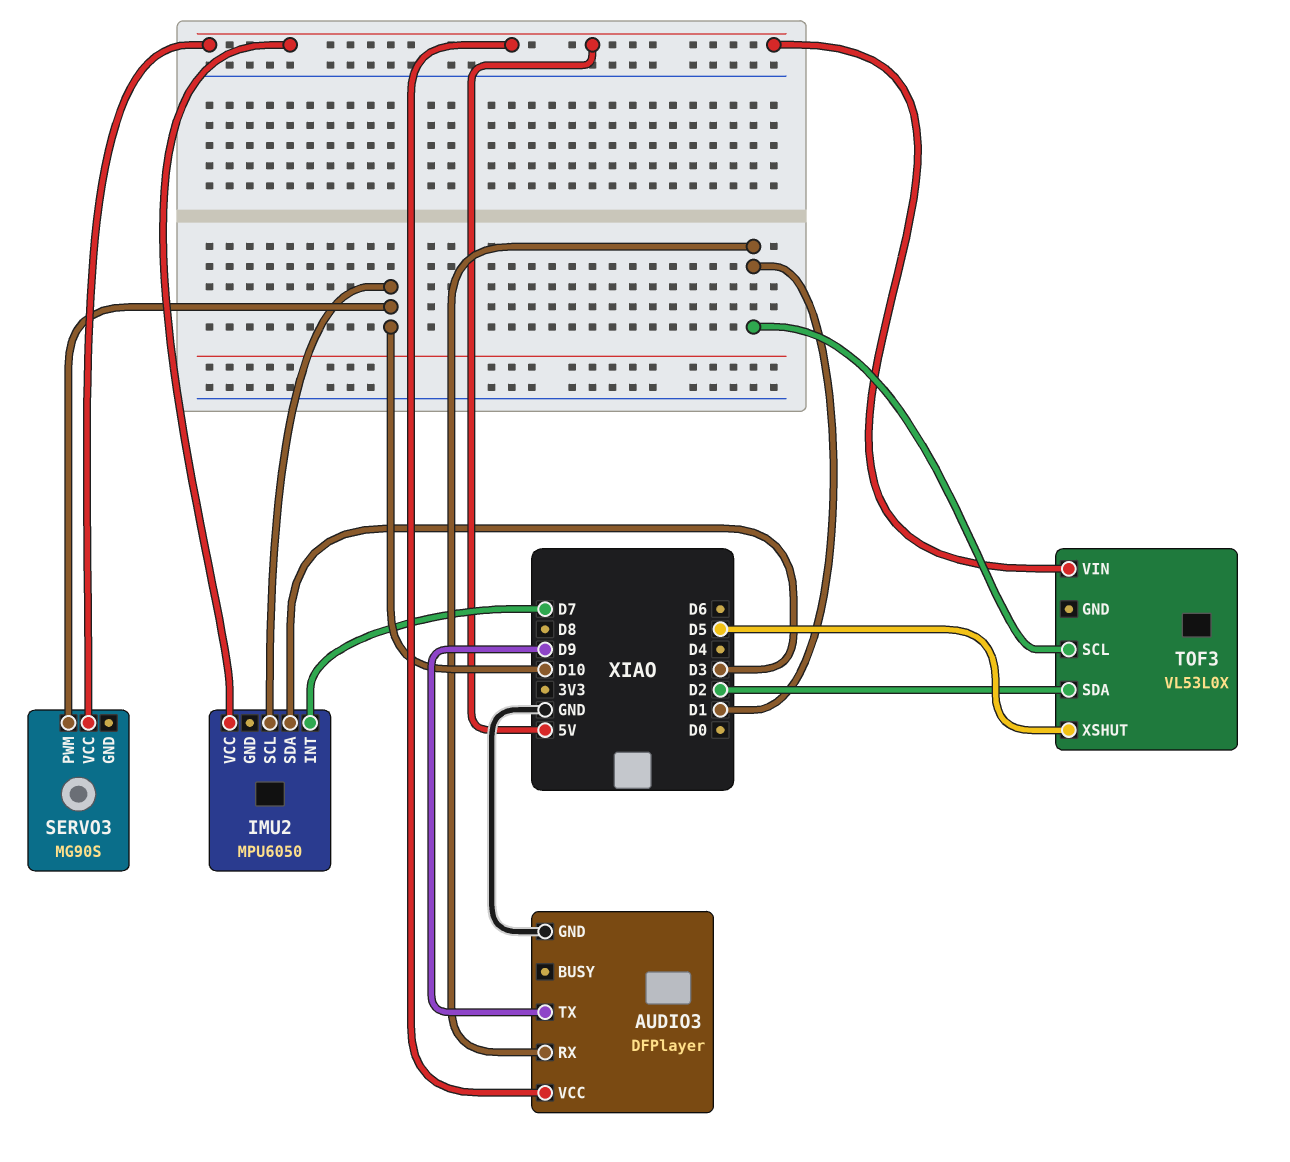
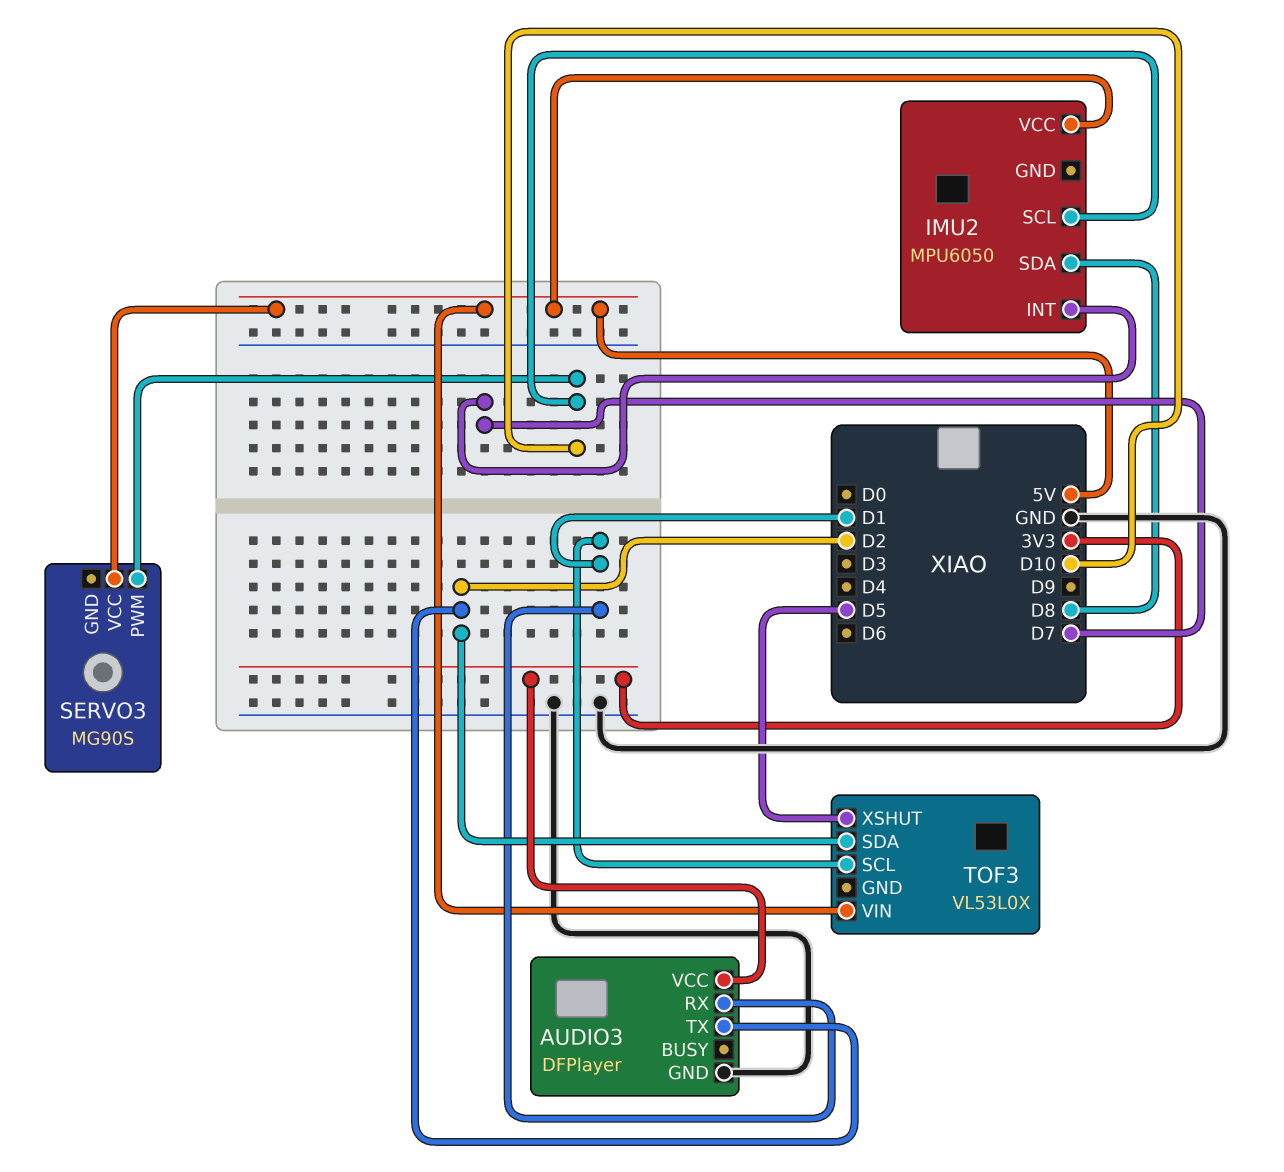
AUDIO3 pin TX: D9 -> D2
AUDIO3 pin VCC: 5V -> 3V3
IMU2 pin SDA: D3 -> D8

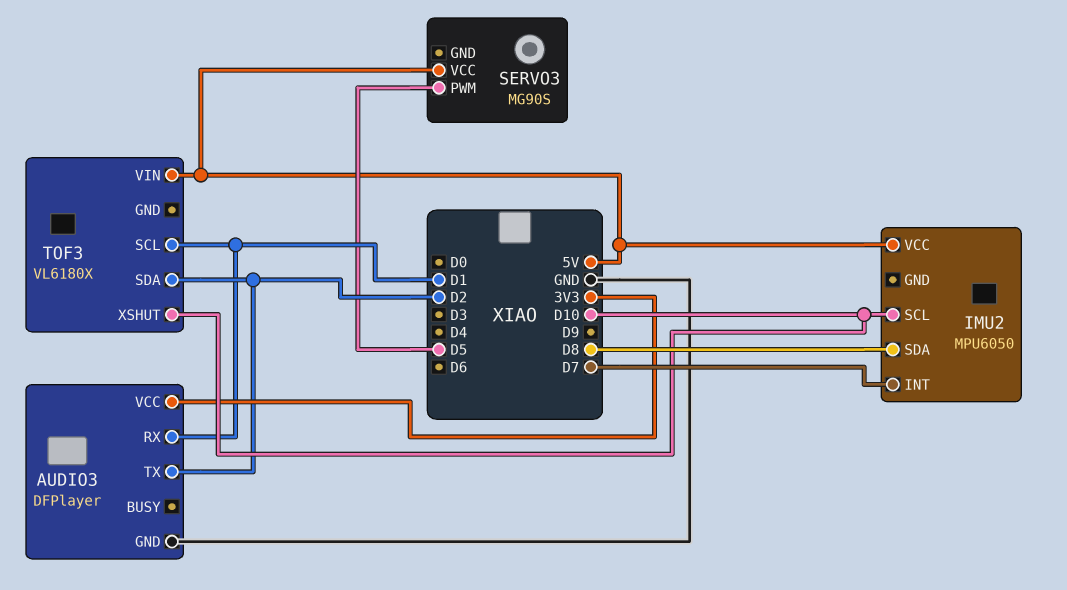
SERVO3 pin PWM: D10 -> D5
TOF3: VL53L0X -> VL6180X
TOF3 pin XSHUT: D5 -> D10

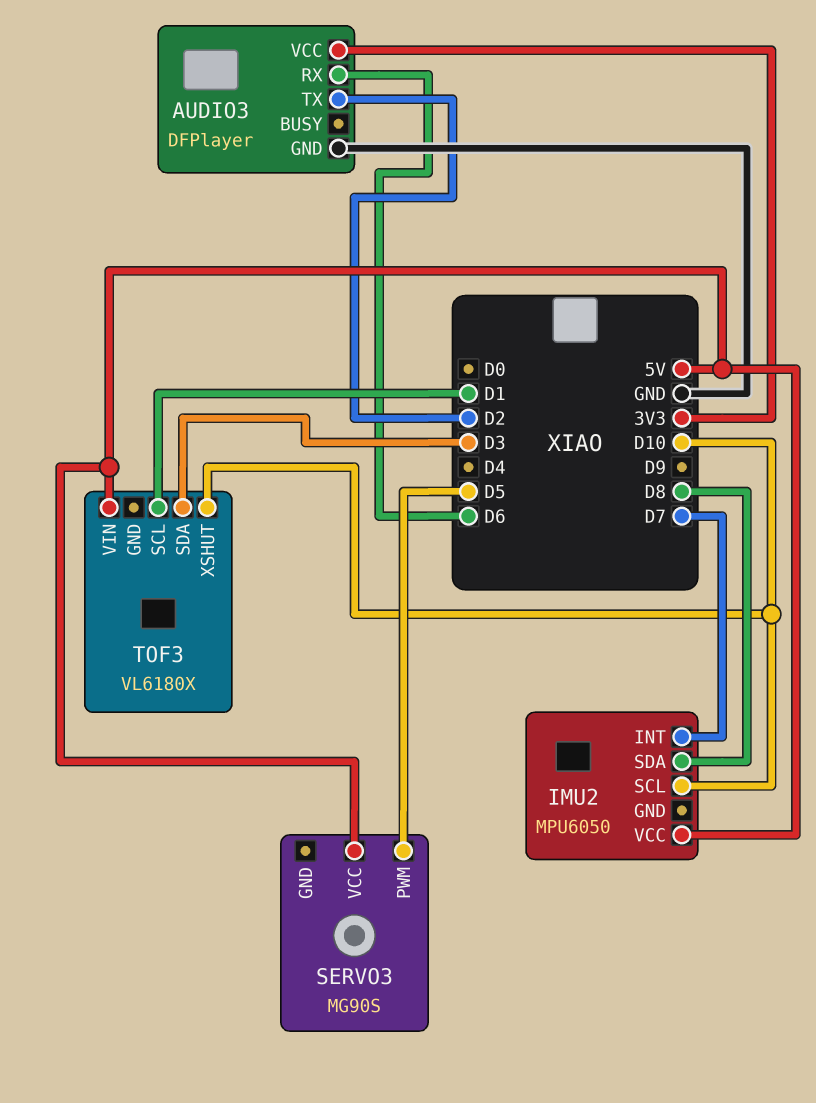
AUDIO3 pin RX: D1 -> D6
TOF3 pin SDA: D2 -> D3

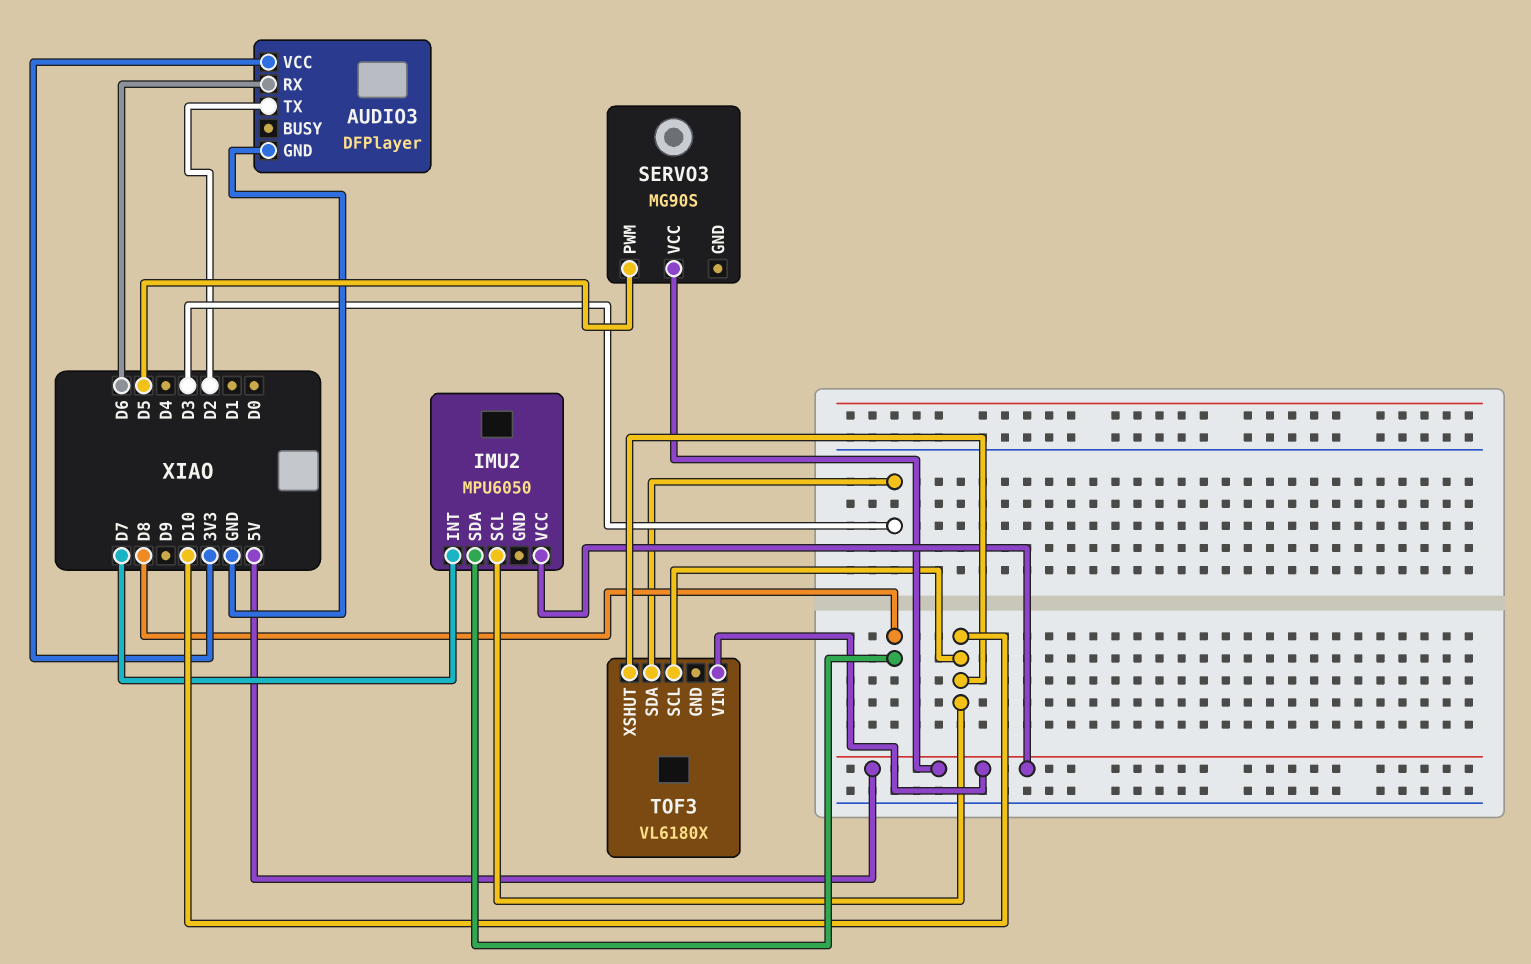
TOF3 pin SCL: D1 -> D10

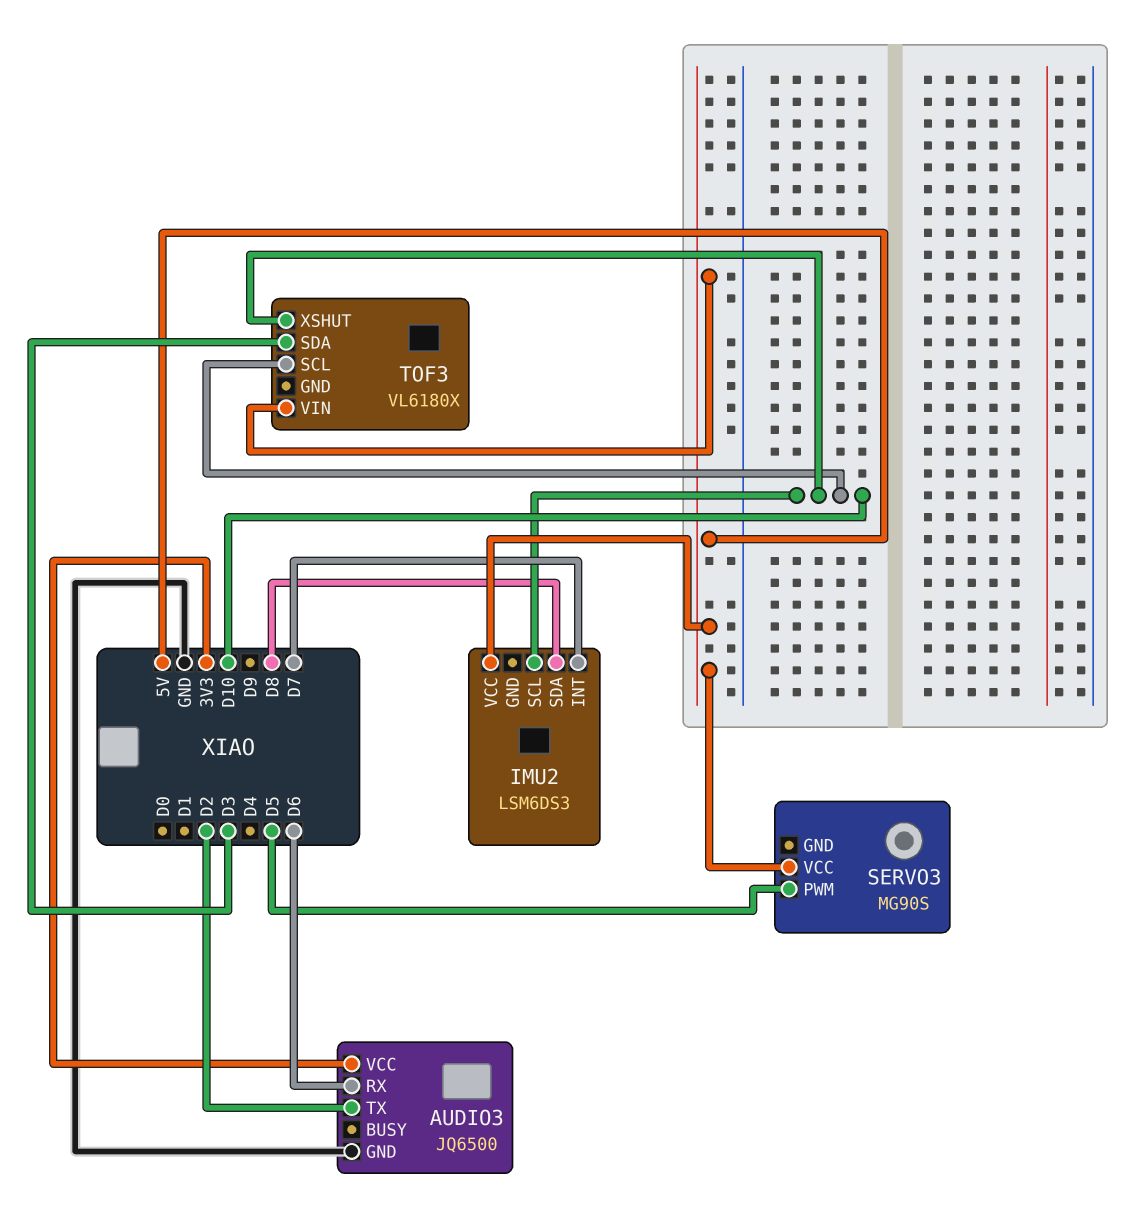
AUDIO3: DFPlayer -> JQ6500
IMU2: MPU6050 -> LSM6DS3

